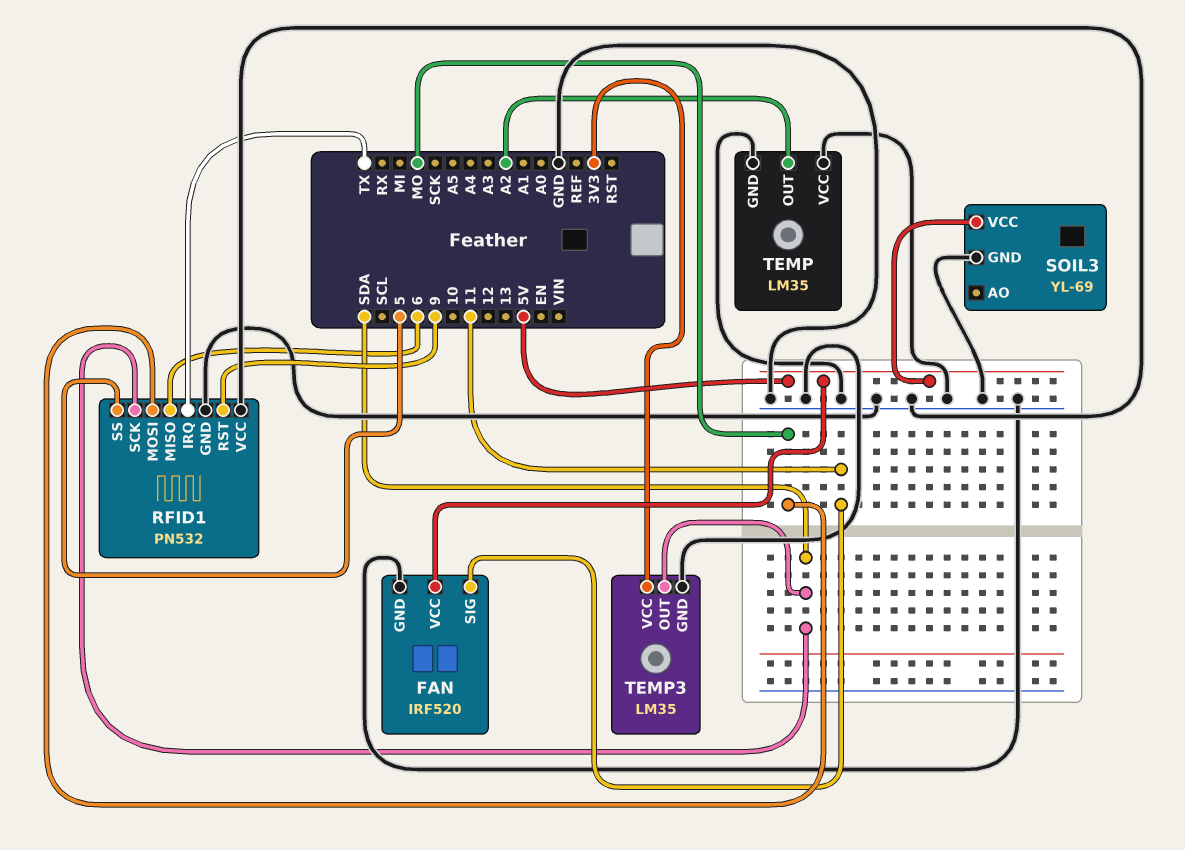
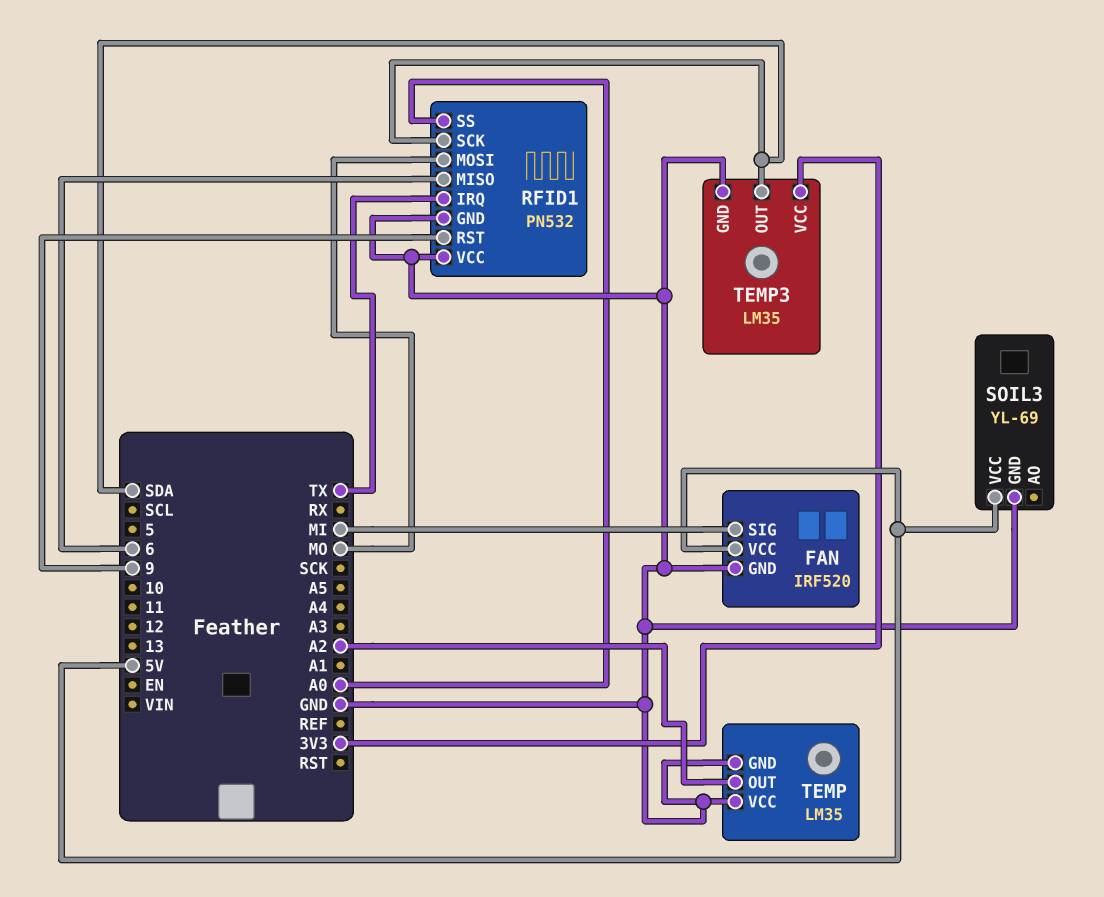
FAN pin SIG: 11 -> MI
RFID1 pin SS: 5 -> A0

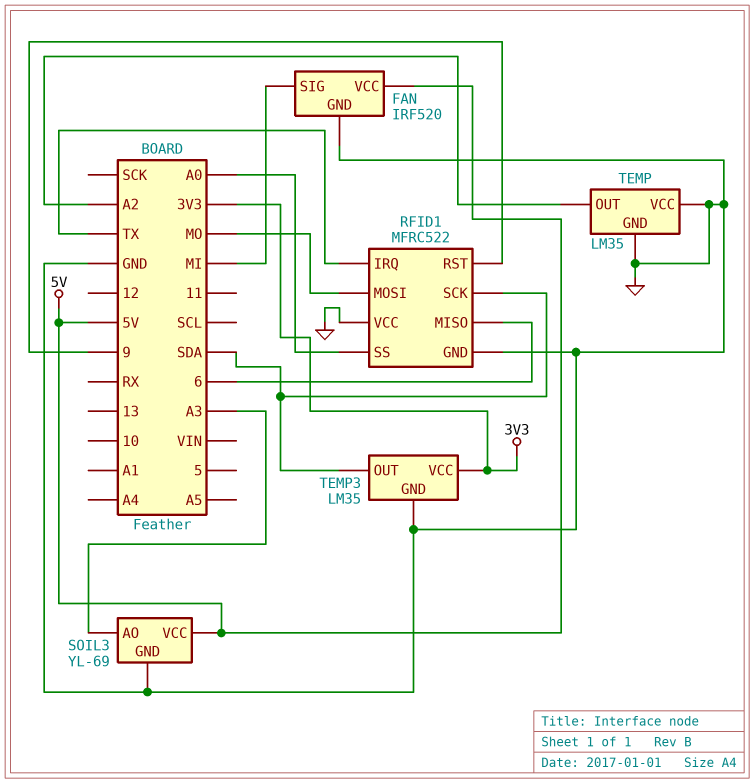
RFID1: PN532 -> MFRC522
SOIL3 pin AO: none -> A3

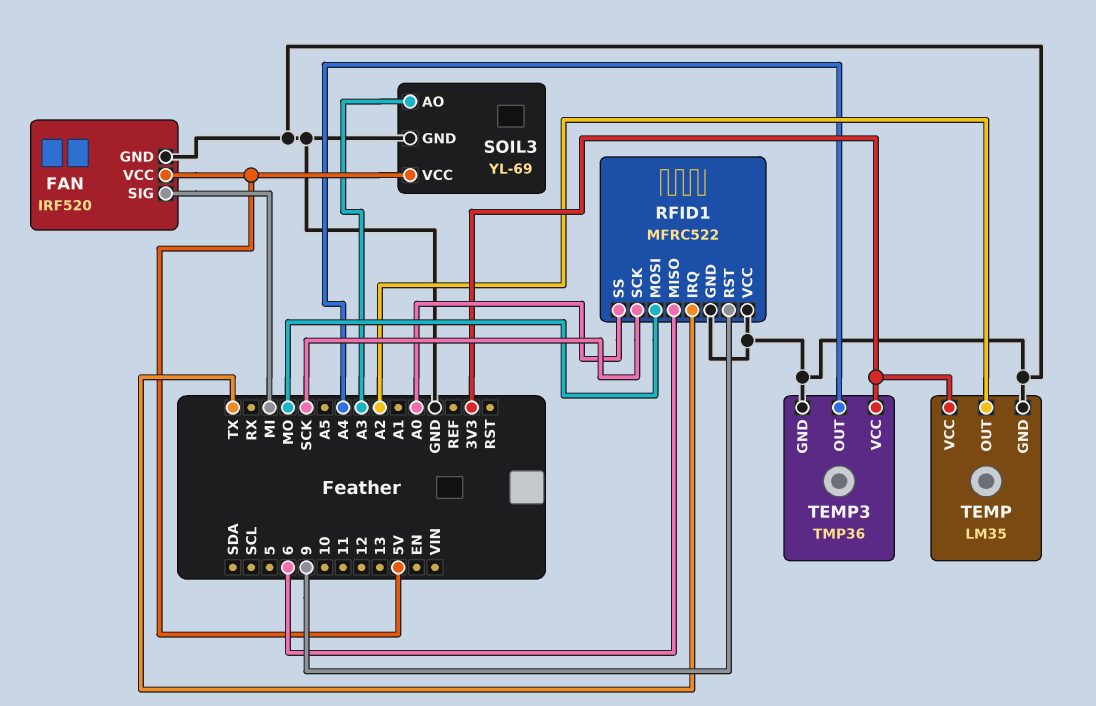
RFID1 pin SCK: SDA -> SCK
TEMP pin VCC: GND -> 3V3
TEMP3: LM35 -> TMP36
TEMP3 pin OUT: SDA -> A4

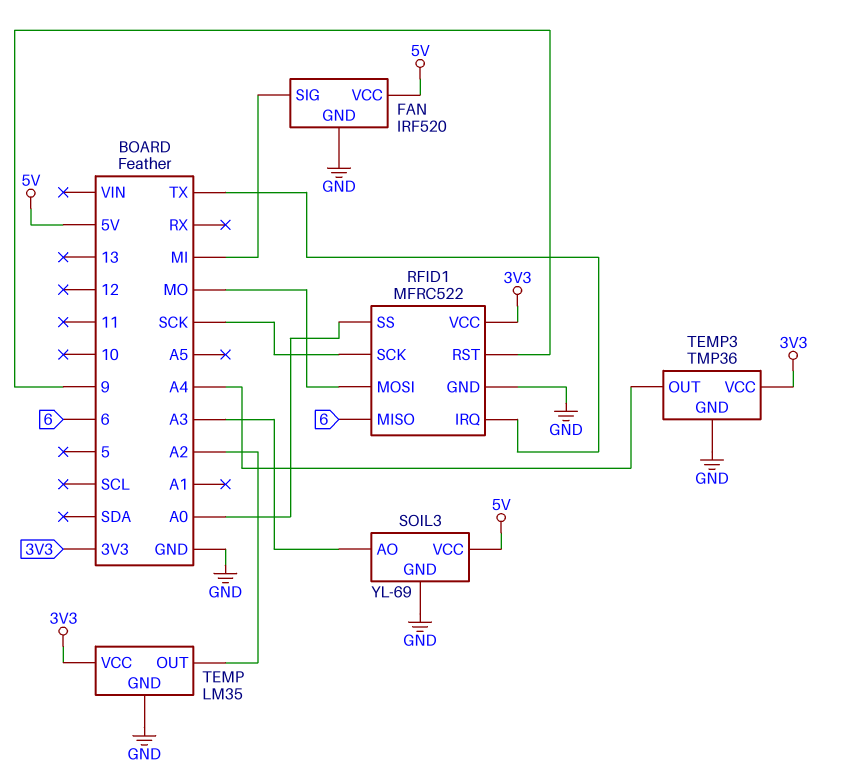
RFID1 pin VCC: GND -> 3V3

